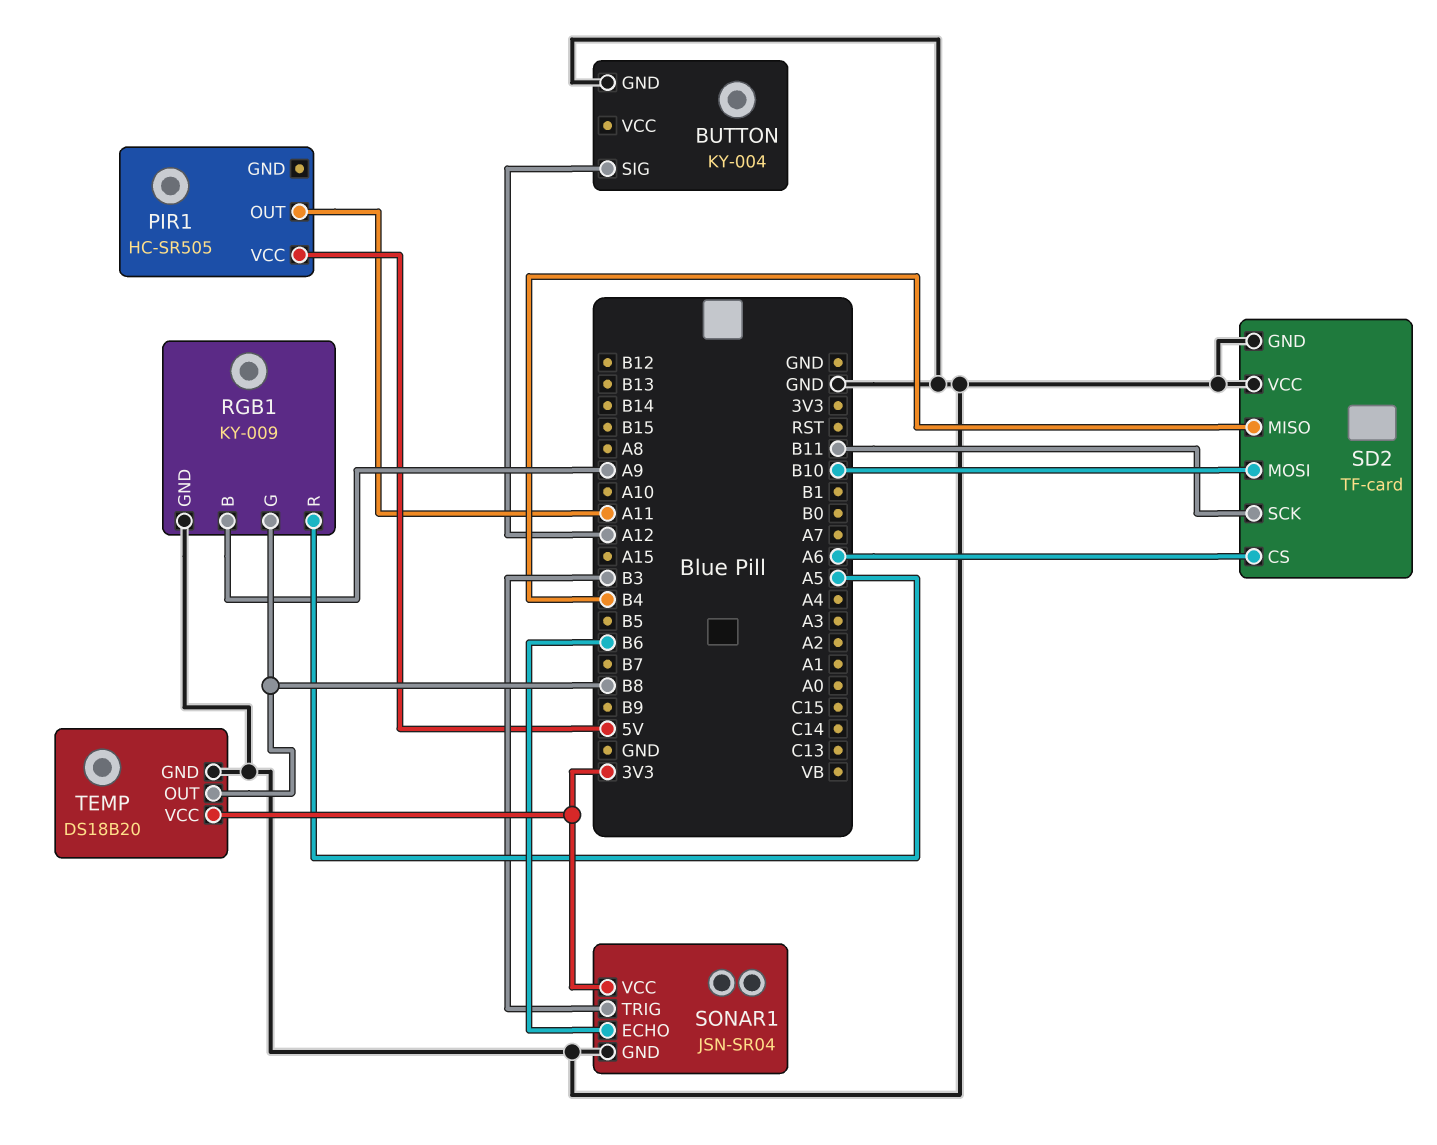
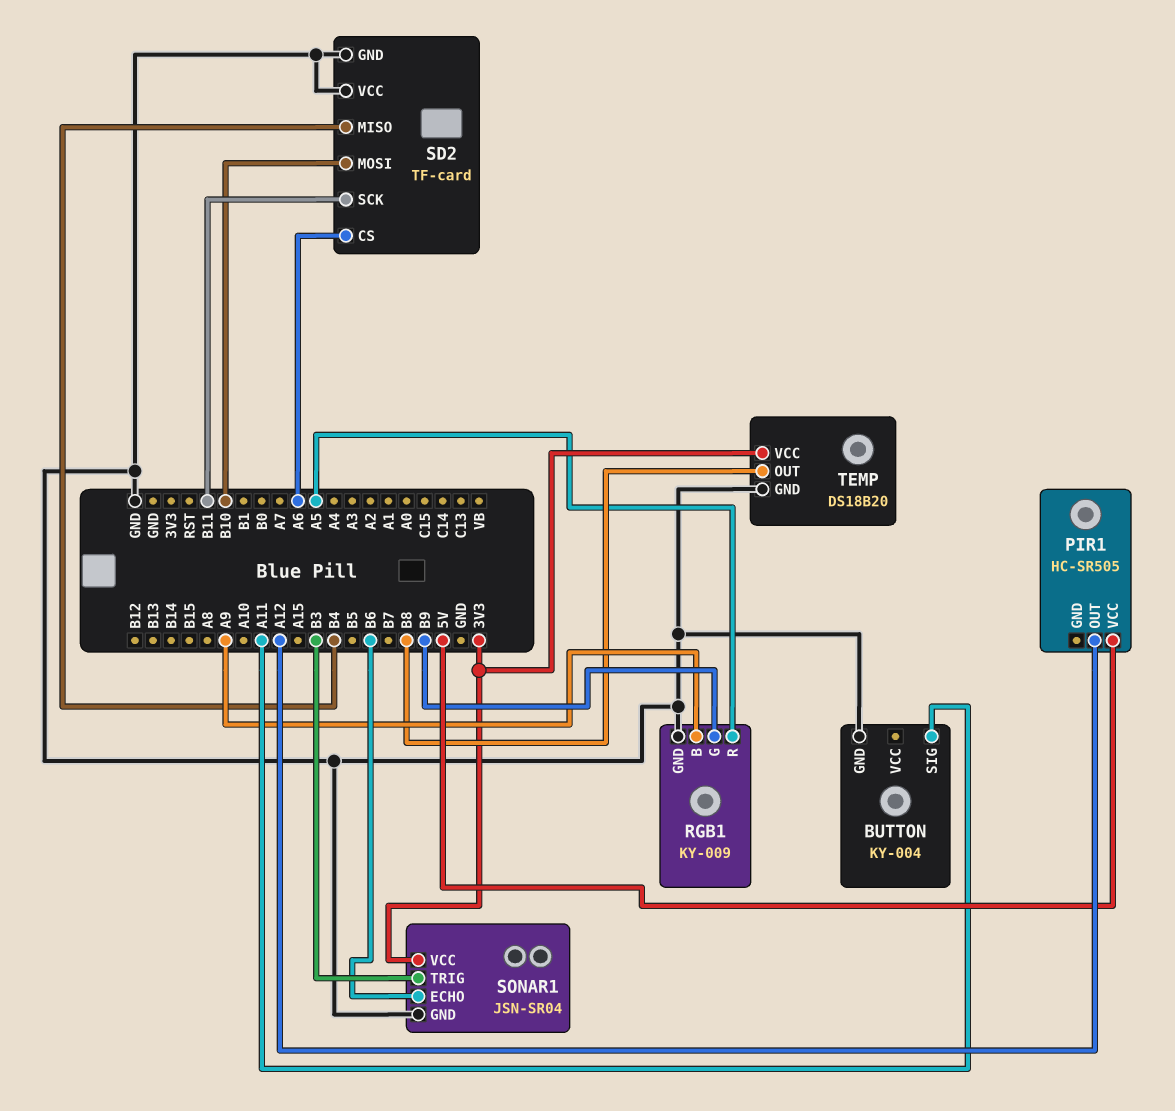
BUTTON pin SIG: A12 -> A11
PIR1 pin OUT: A11 -> A12
RGB1 pin G: B8 -> B9

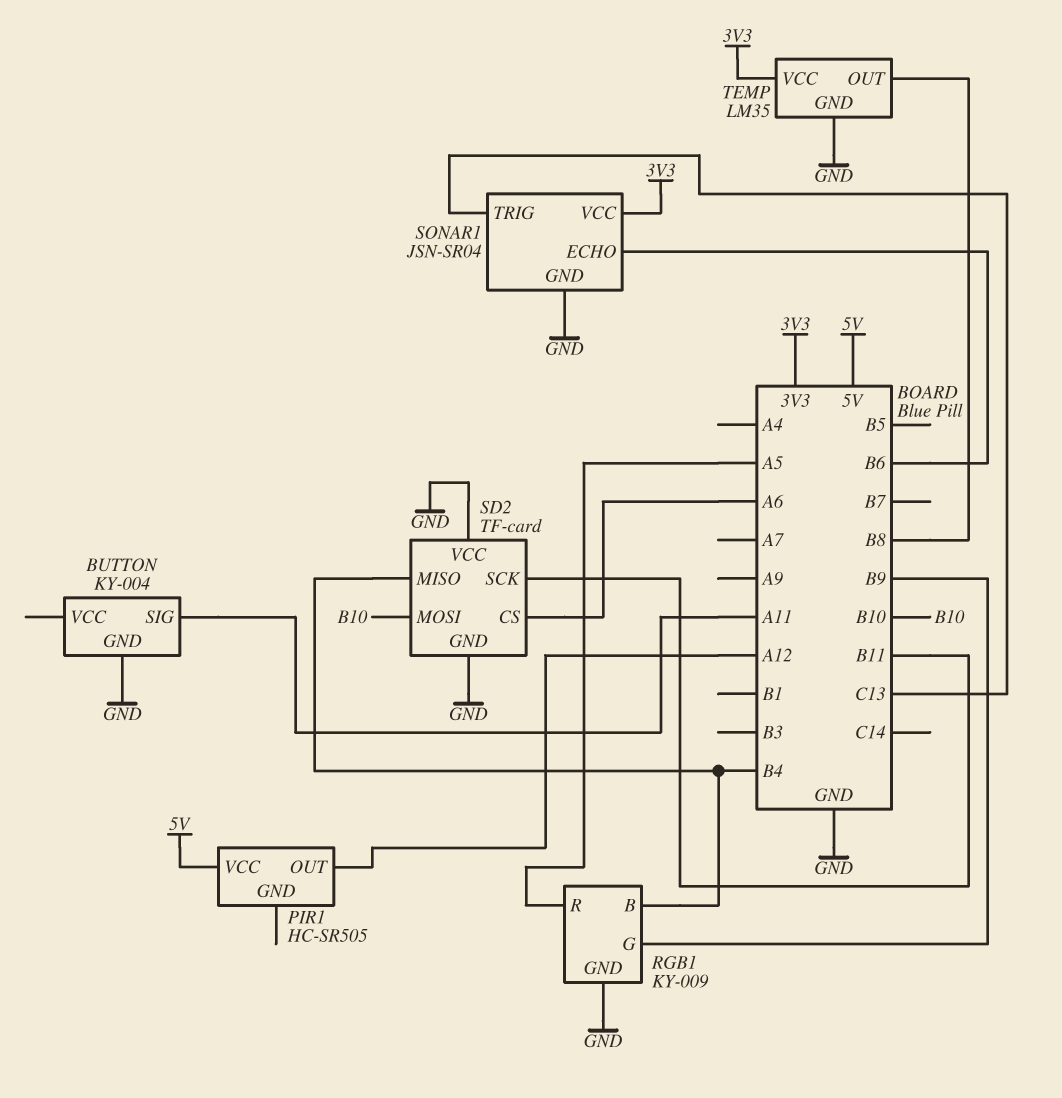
RGB1 pin B: A9 -> B4
SONAR1 pin TRIG: B3 -> C13
TEMP: DS18B20 -> LM35

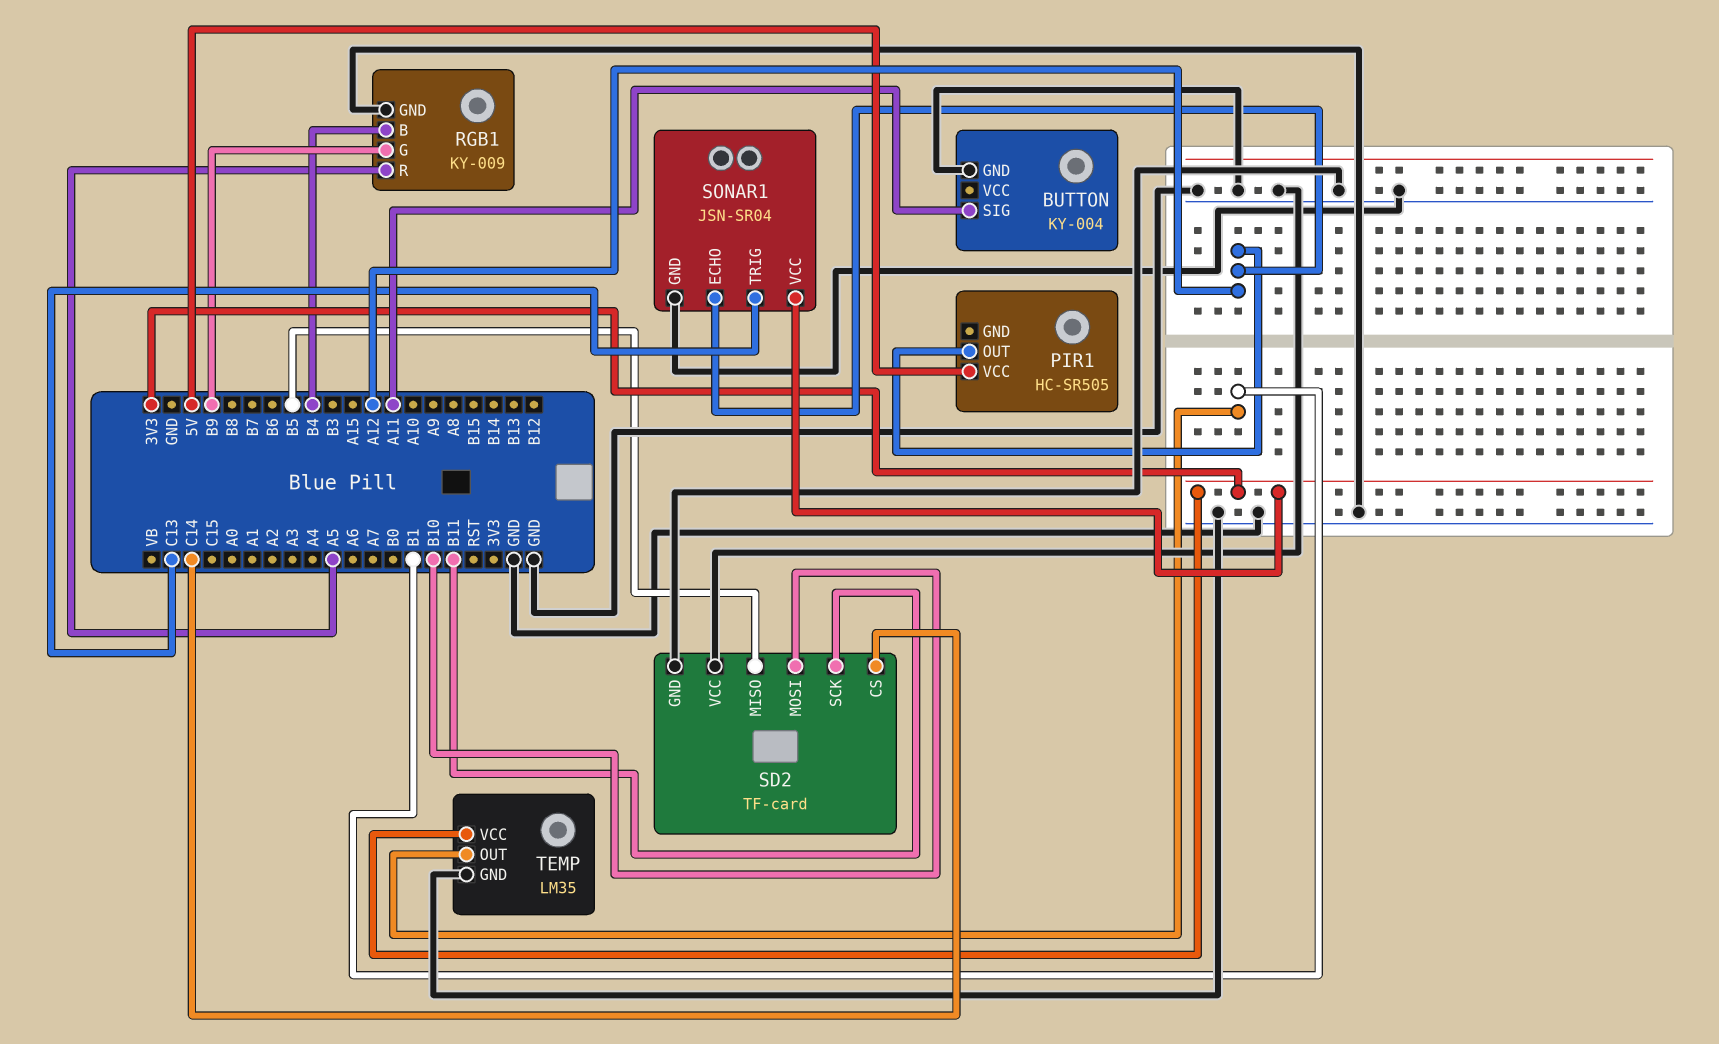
SD2 pin CS: A6 -> C14
SD2 pin MISO: B4 -> B5
SONAR1 pin ECHO: B6 -> A12
TEMP pin OUT: B8 -> B1

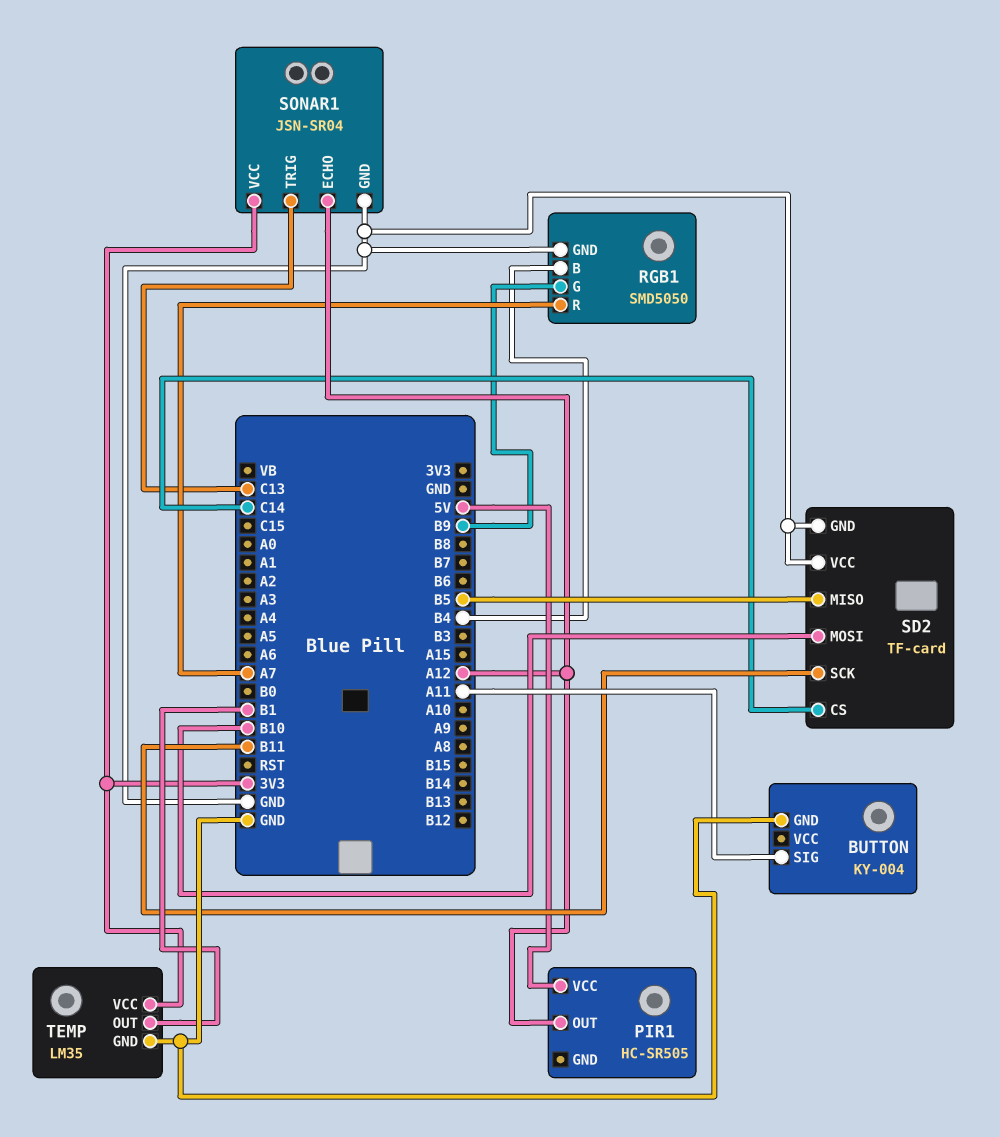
RGB1: KY-009 -> SMD5050
RGB1 pin R: A5 -> A7

